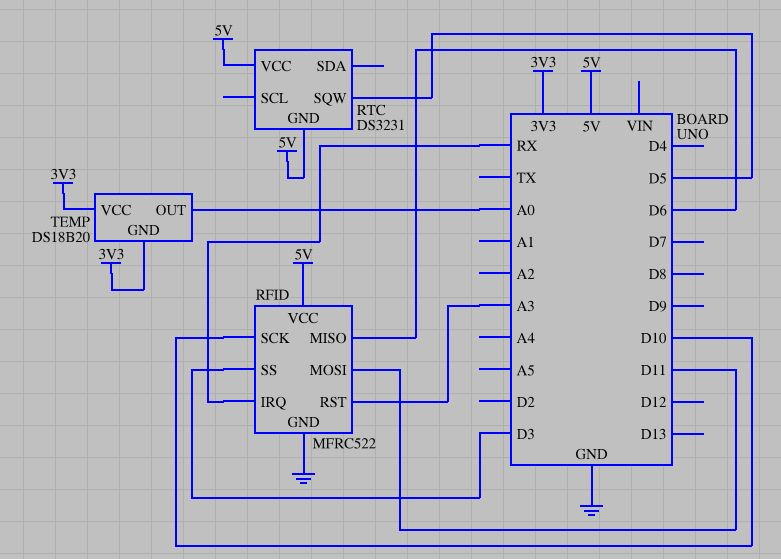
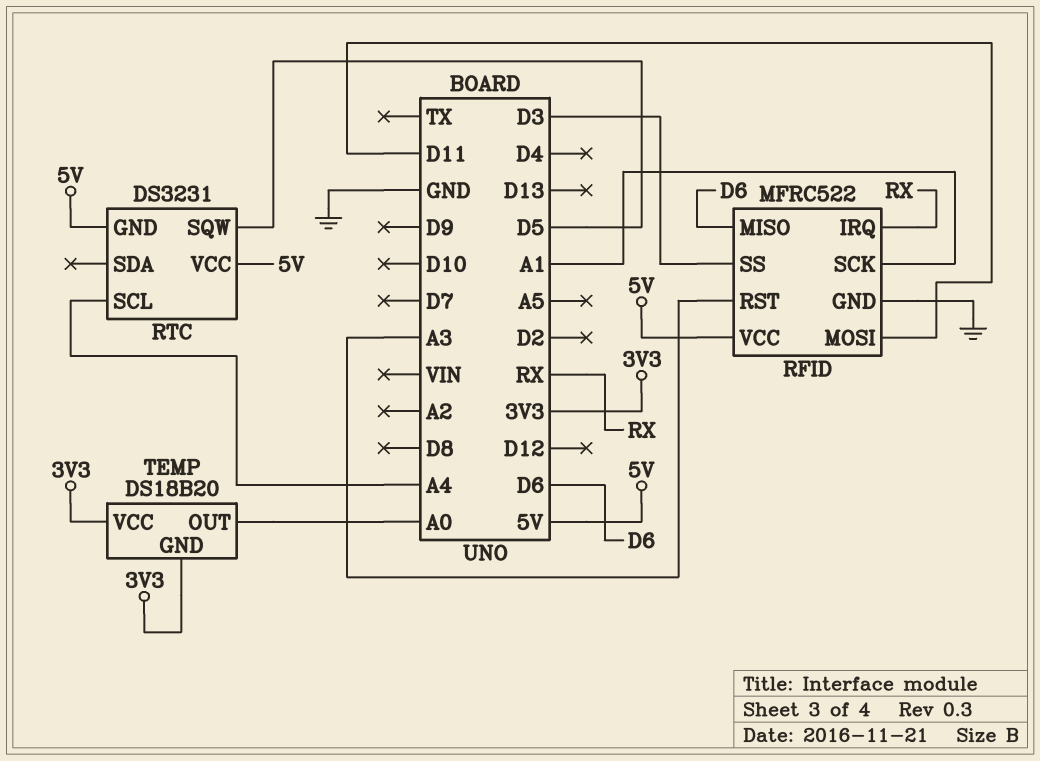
RFID pin SCK: D10 -> A1
RTC pin SCL: none -> A4

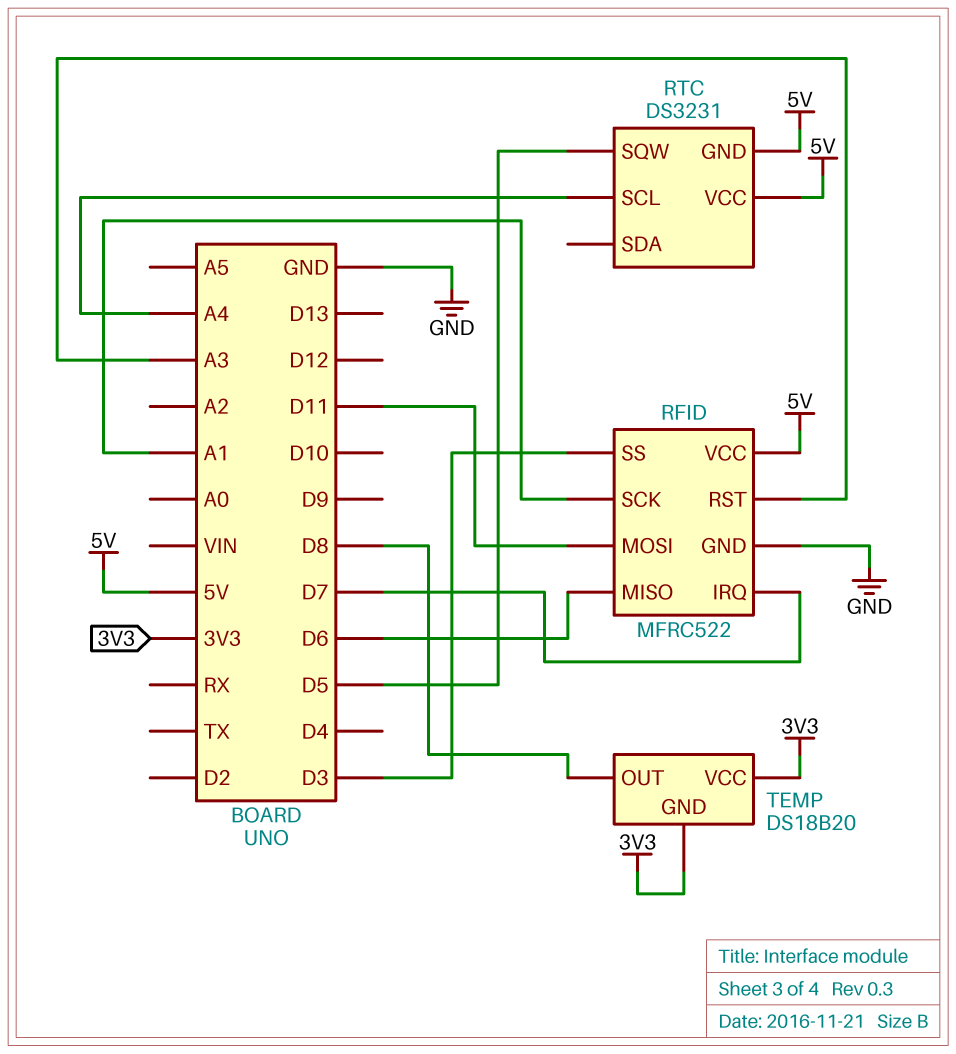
RFID pin IRQ: RX -> D7
TEMP pin OUT: A0 -> D8

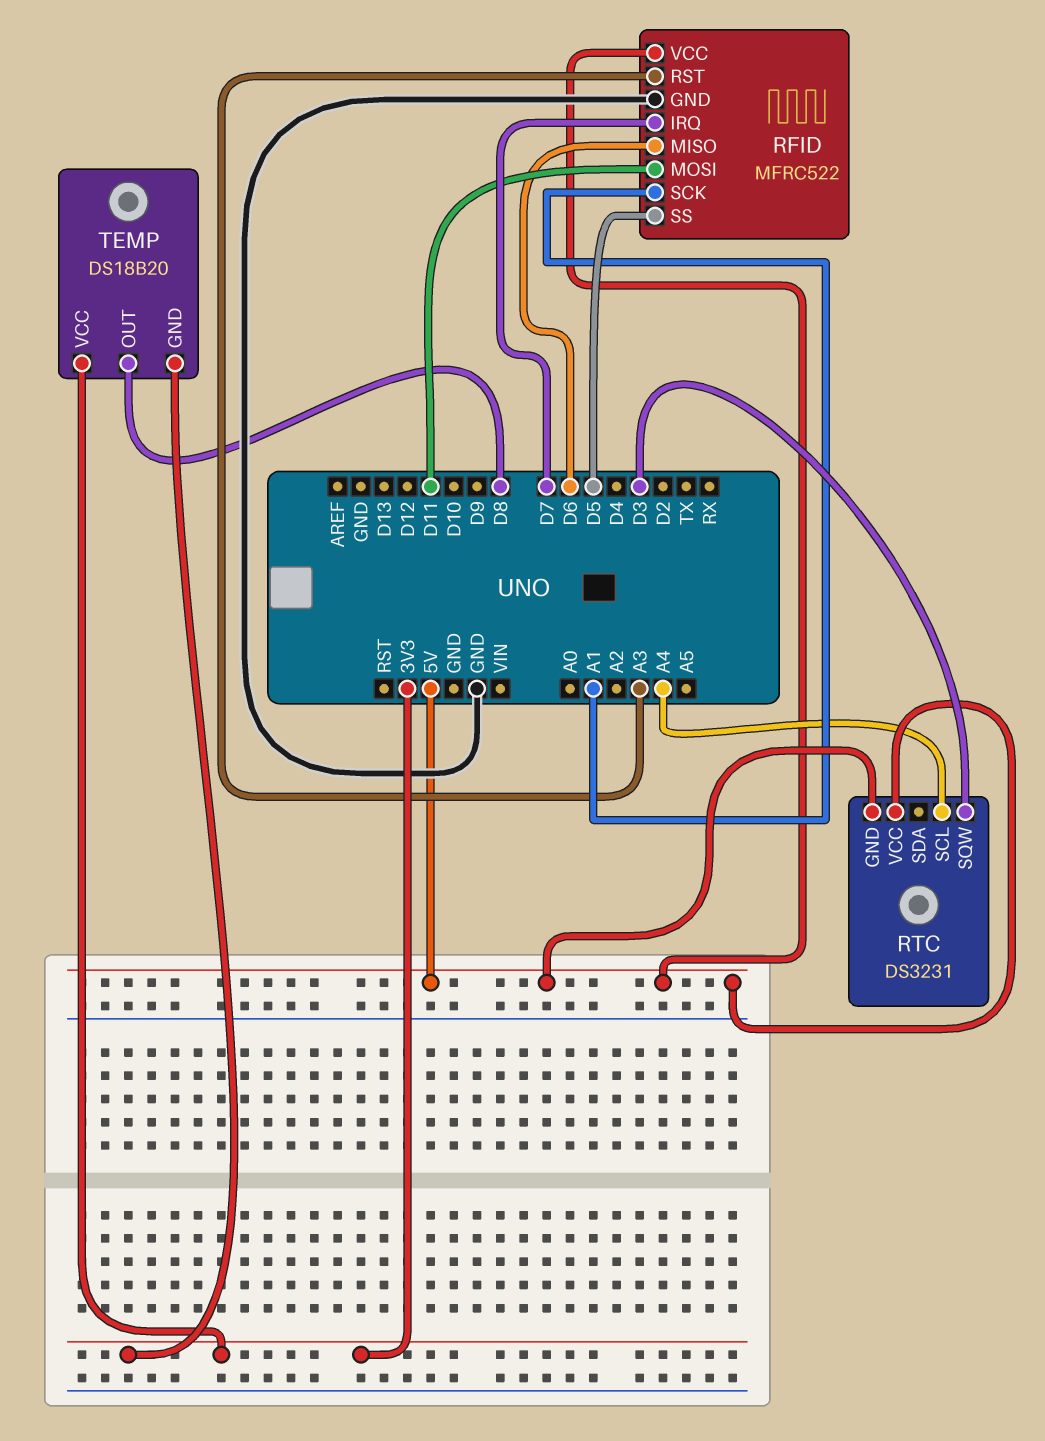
RFID pin SS: D3 -> D5
RTC pin SQW: D5 -> D3

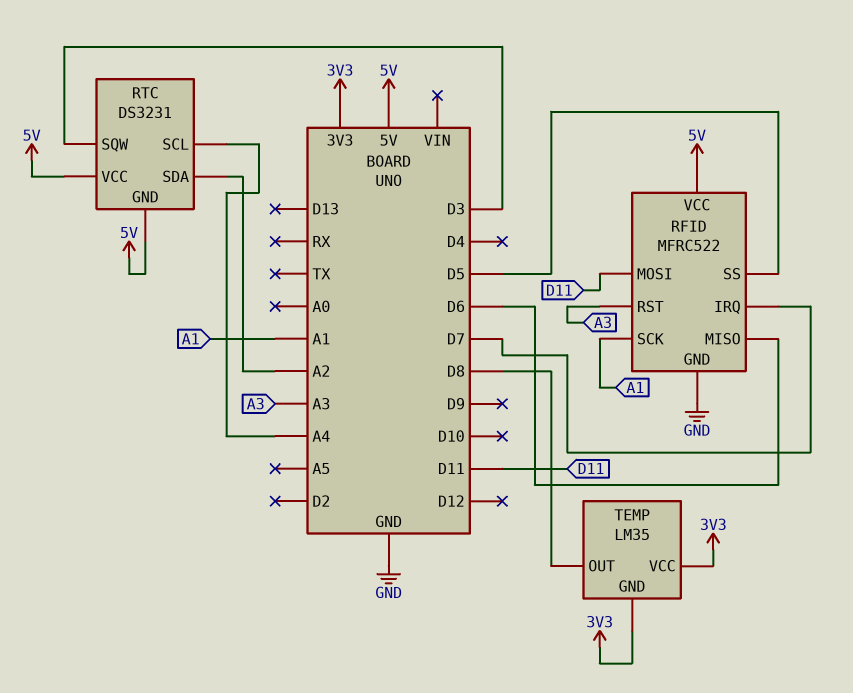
RTC pin SDA: none -> A2
TEMP: DS18B20 -> LM35

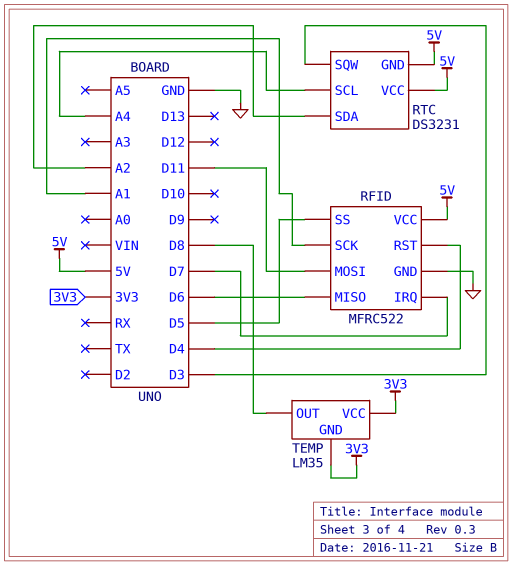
RFID pin RST: A3 -> D4

